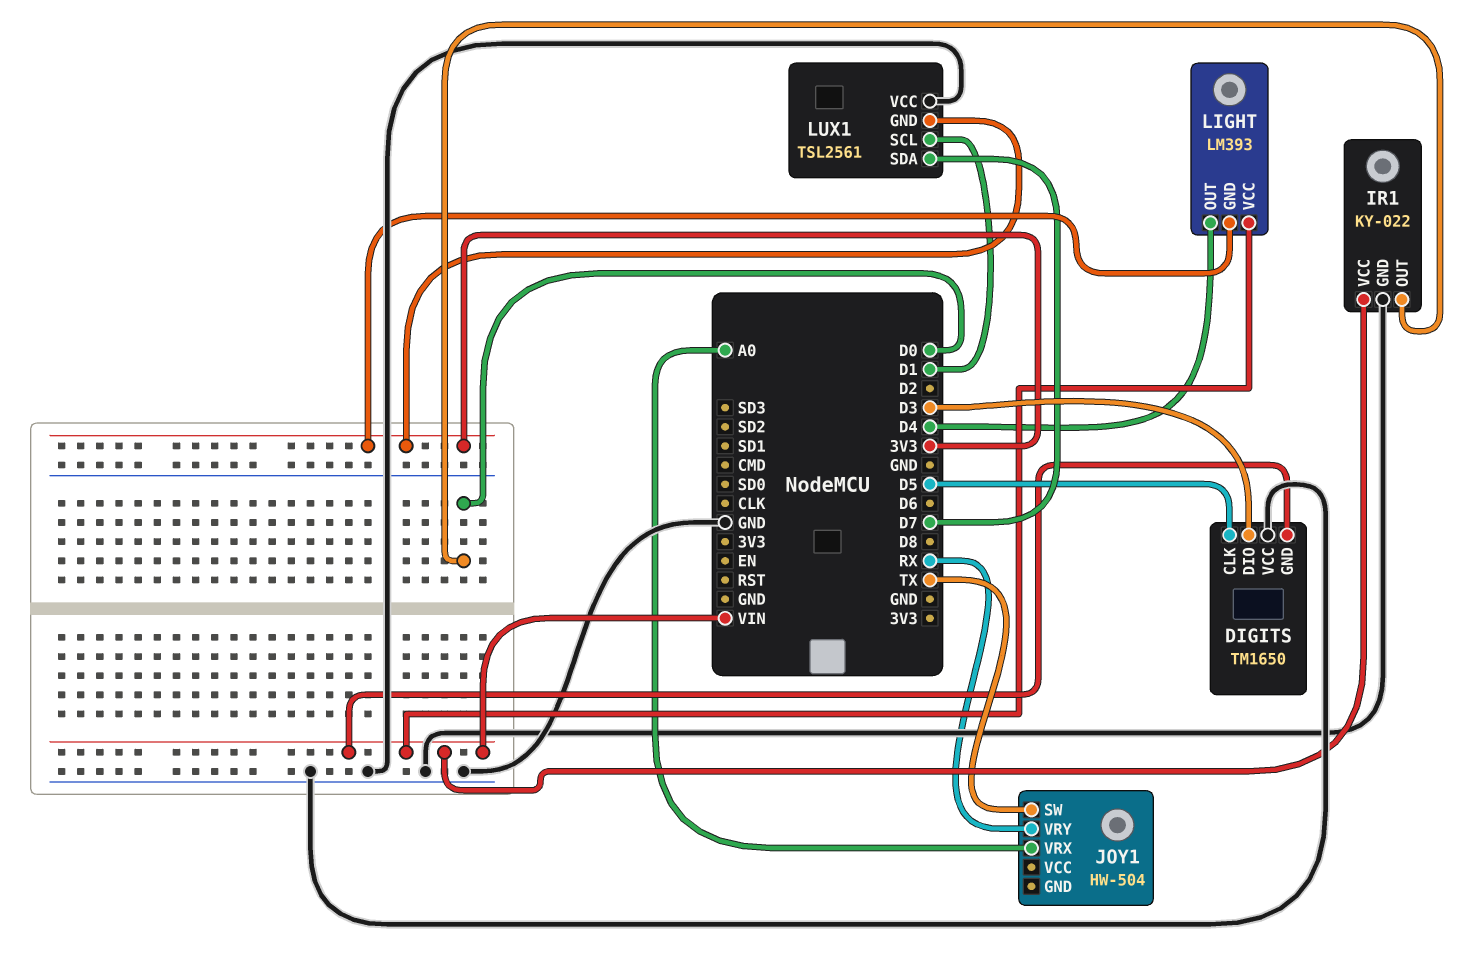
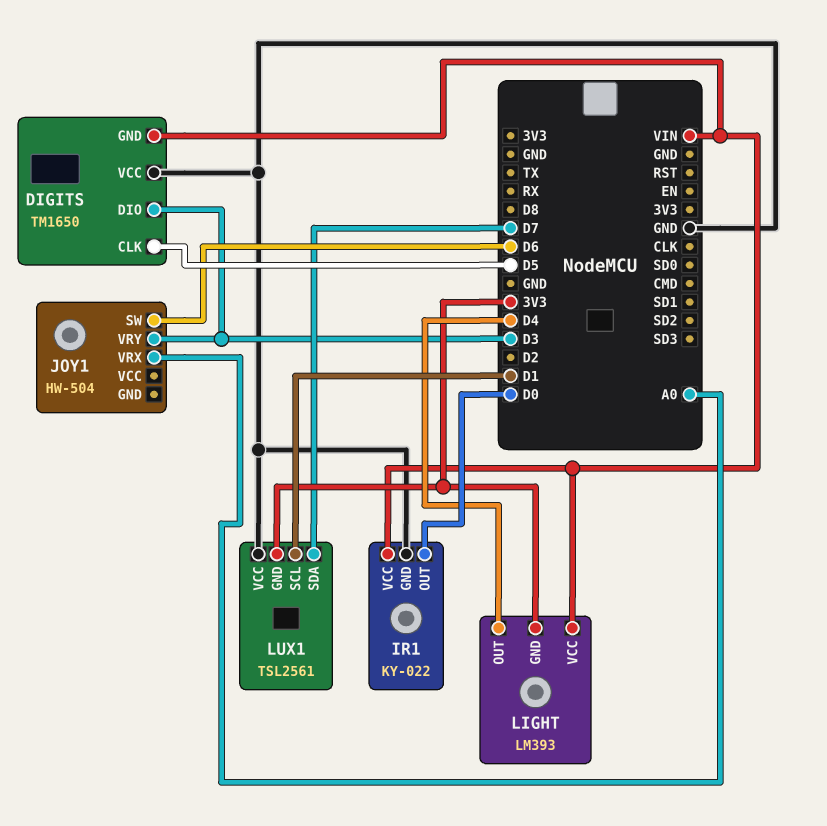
JOY1 pin SW: TX -> D6
JOY1 pin VRY: RX -> D3

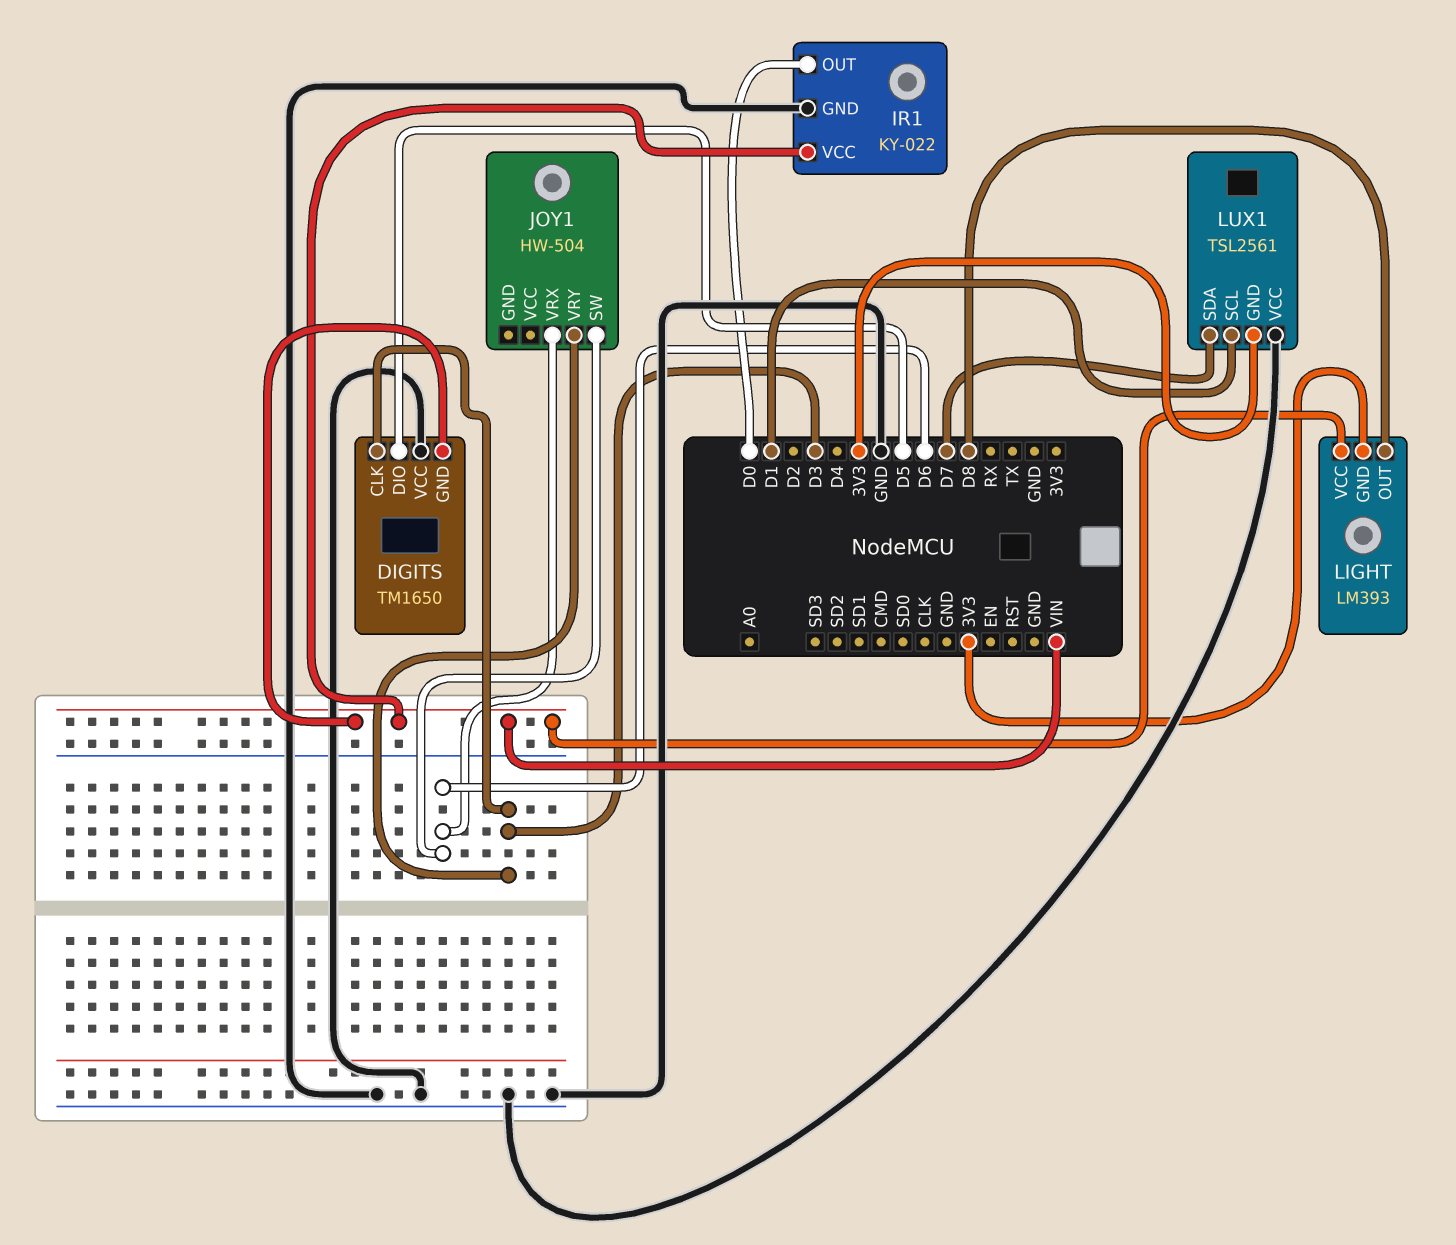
DIGITS pin CLK: D5 -> D3
DIGITS pin DIO: D3 -> D5
JOY1 pin VRX: A0 -> D6
LIGHT pin OUT: D4 -> D8

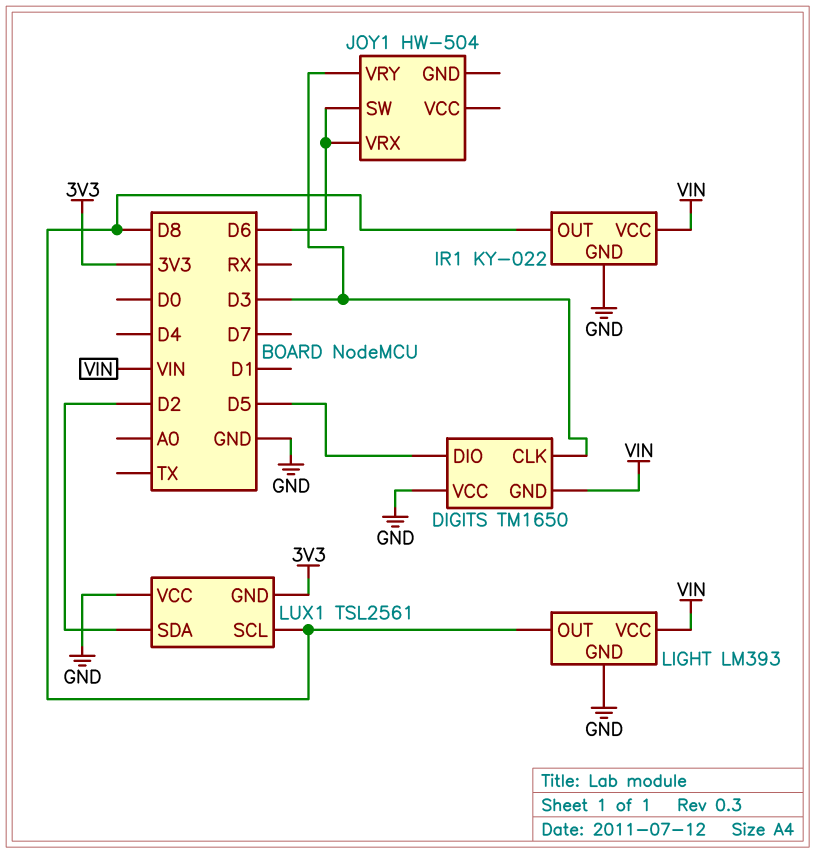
IR1 pin OUT: D0 -> D8
LIGHT pin GND: 3V3 -> GND
LUX1 pin SCL: D1 -> D8
LUX1 pin SDA: D7 -> D2

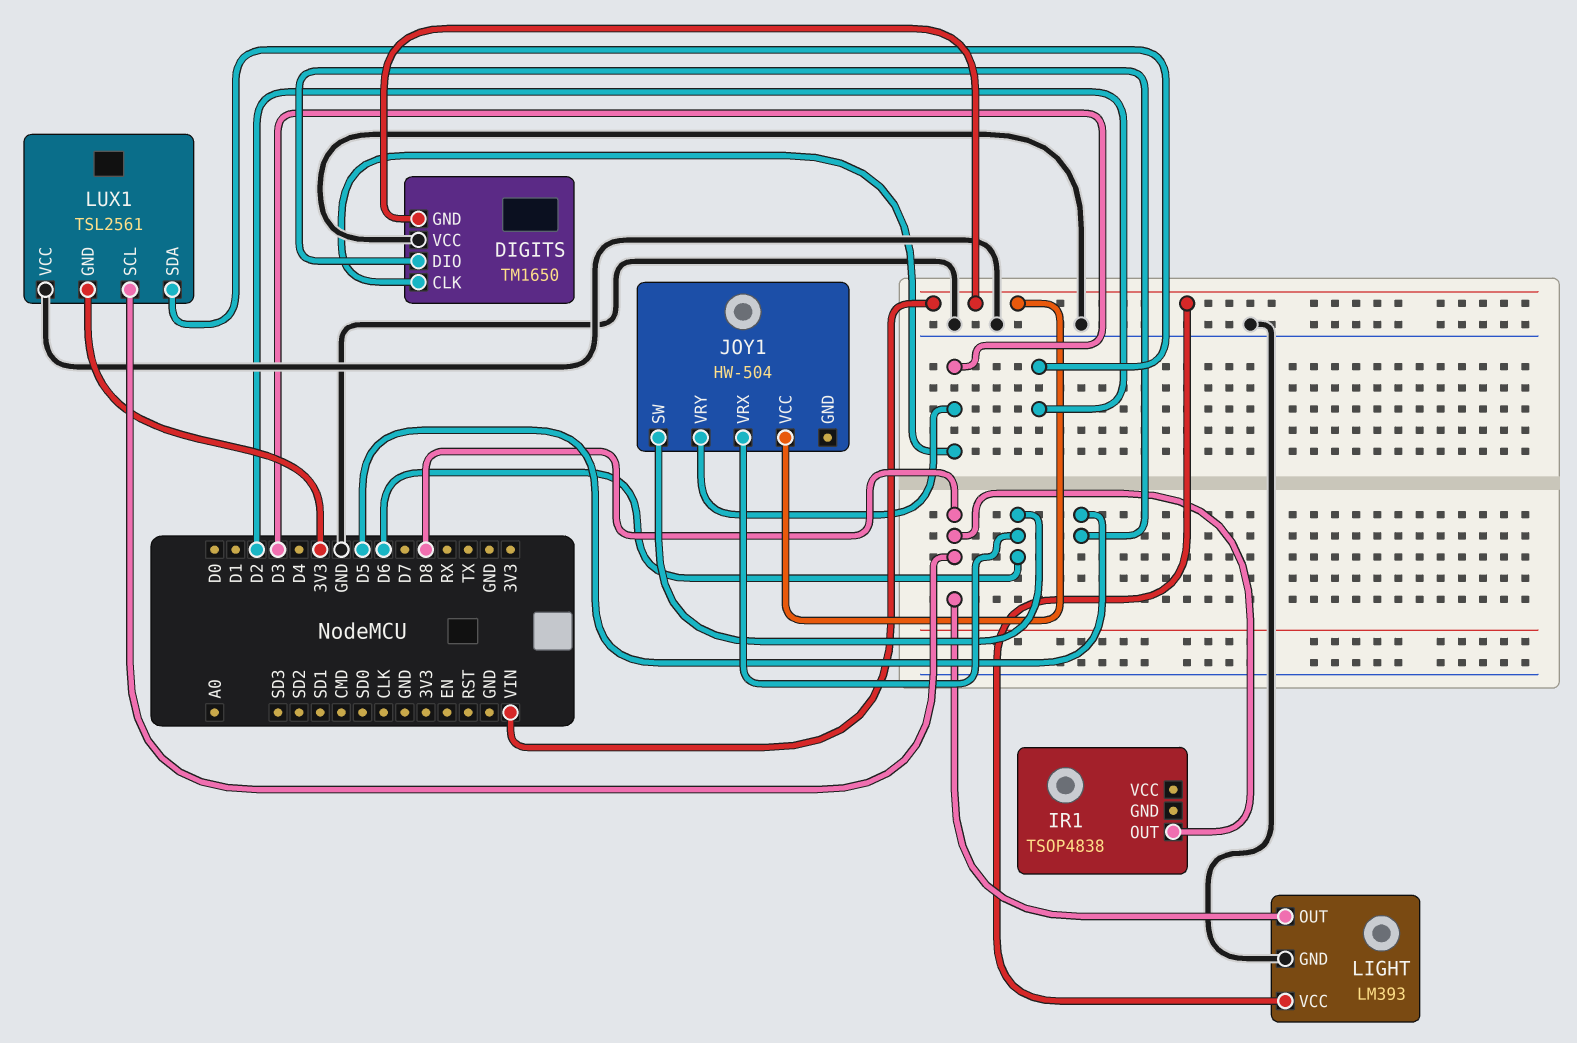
IR1: KY-022 -> TSOP4838
IR1 pin GND: GND -> none
IR1 pin VCC: VIN -> none
JOY1 pin VCC: none -> VIN

